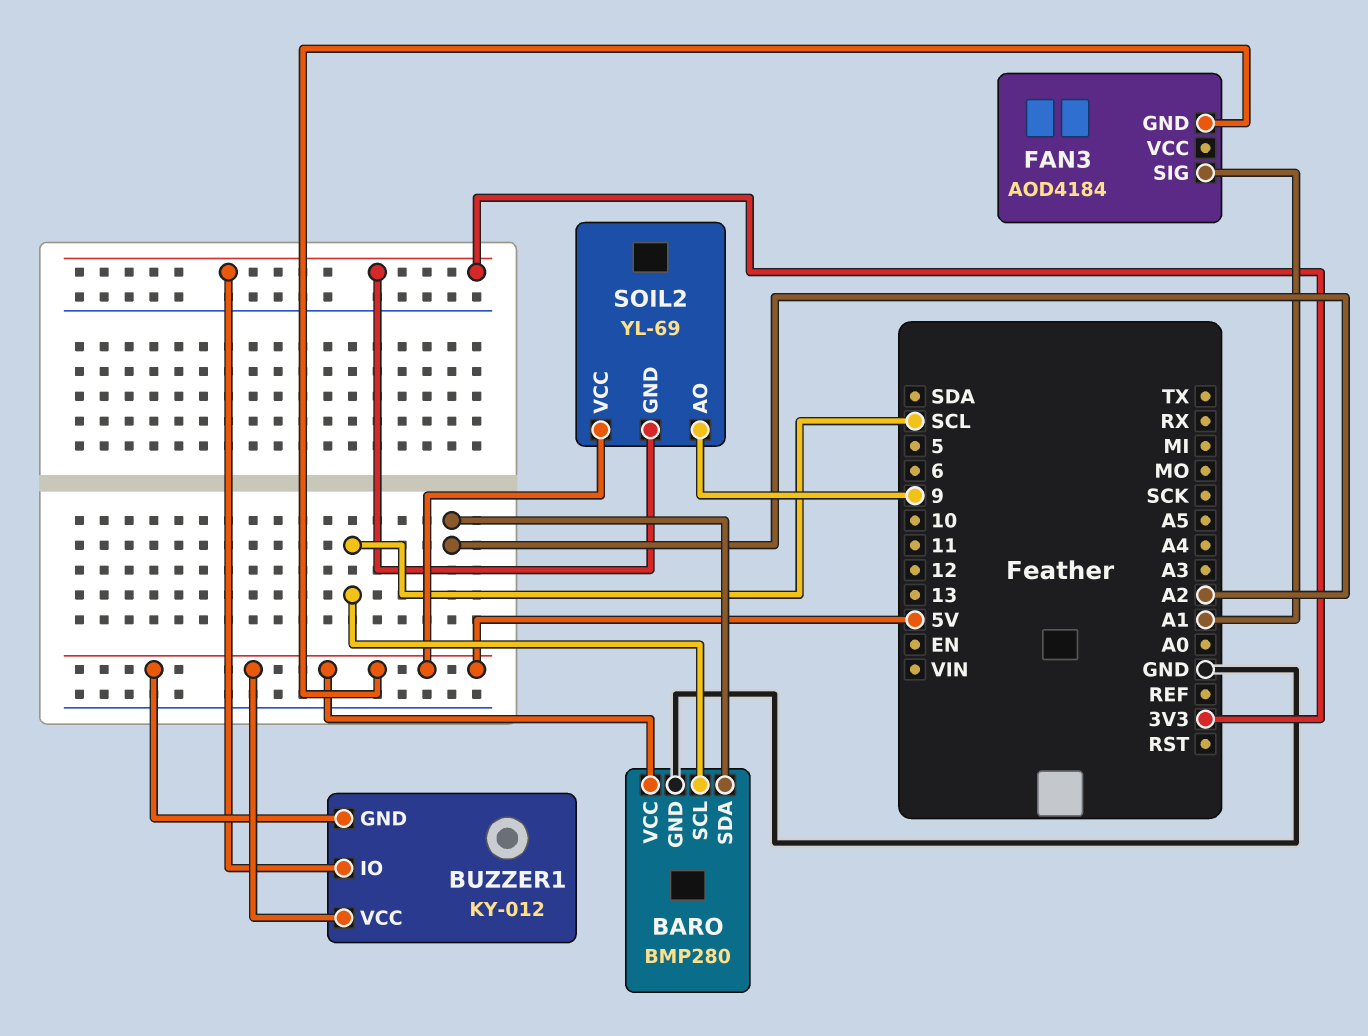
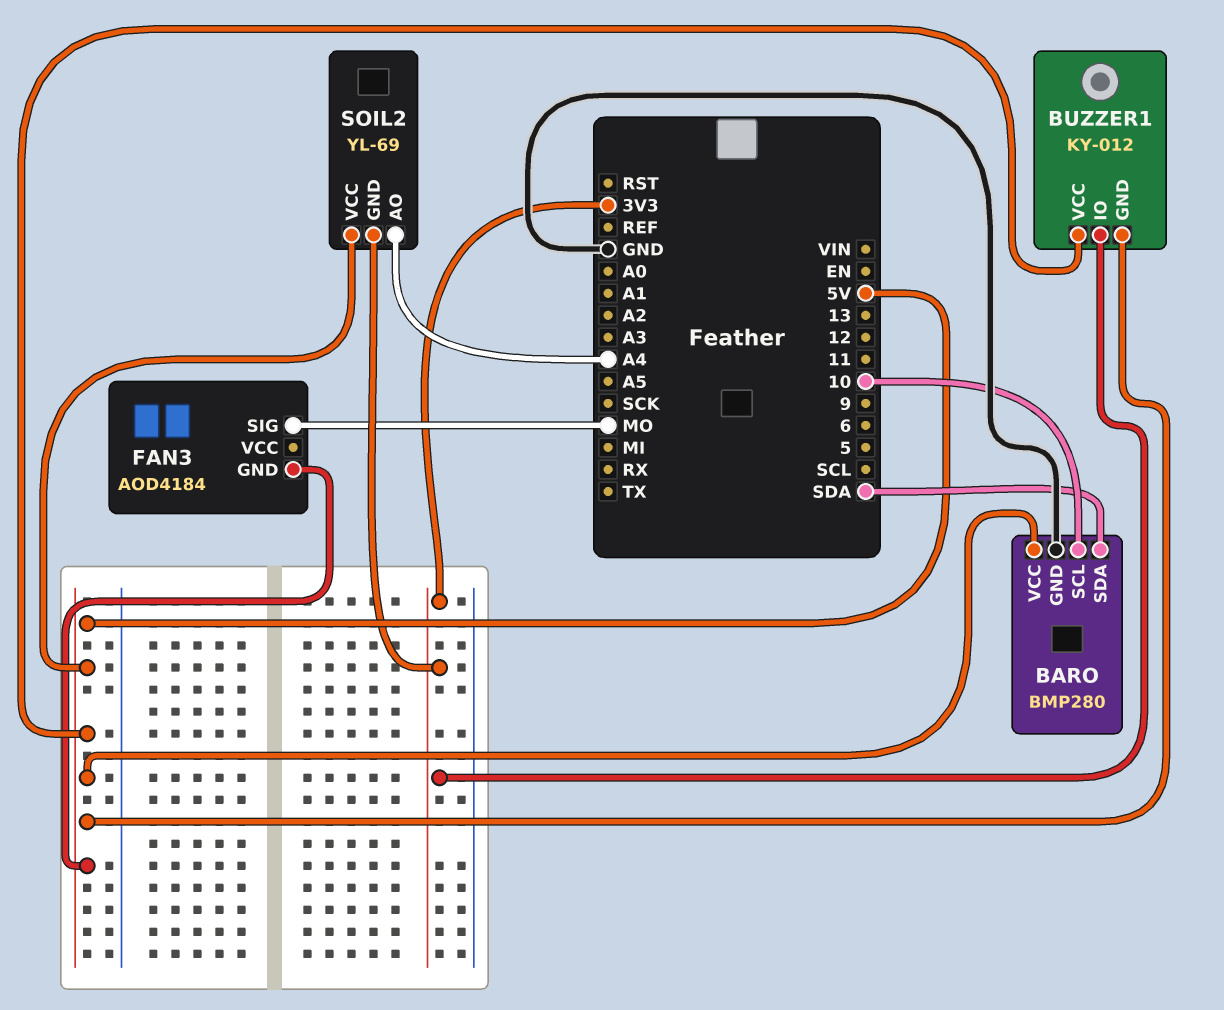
BARO pin SCL: SCL -> 10
BARO pin SDA: A2 -> SDA
FAN3 pin SIG: A1 -> MO
SOIL2 pin AO: 9 -> A4

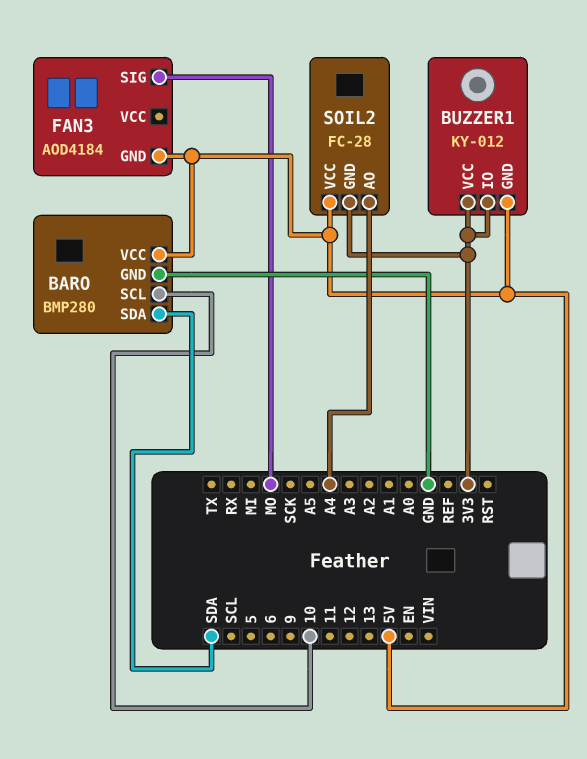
BUZZER1 pin VCC: 5V -> 3V3
SOIL2: YL-69 -> FC-28

